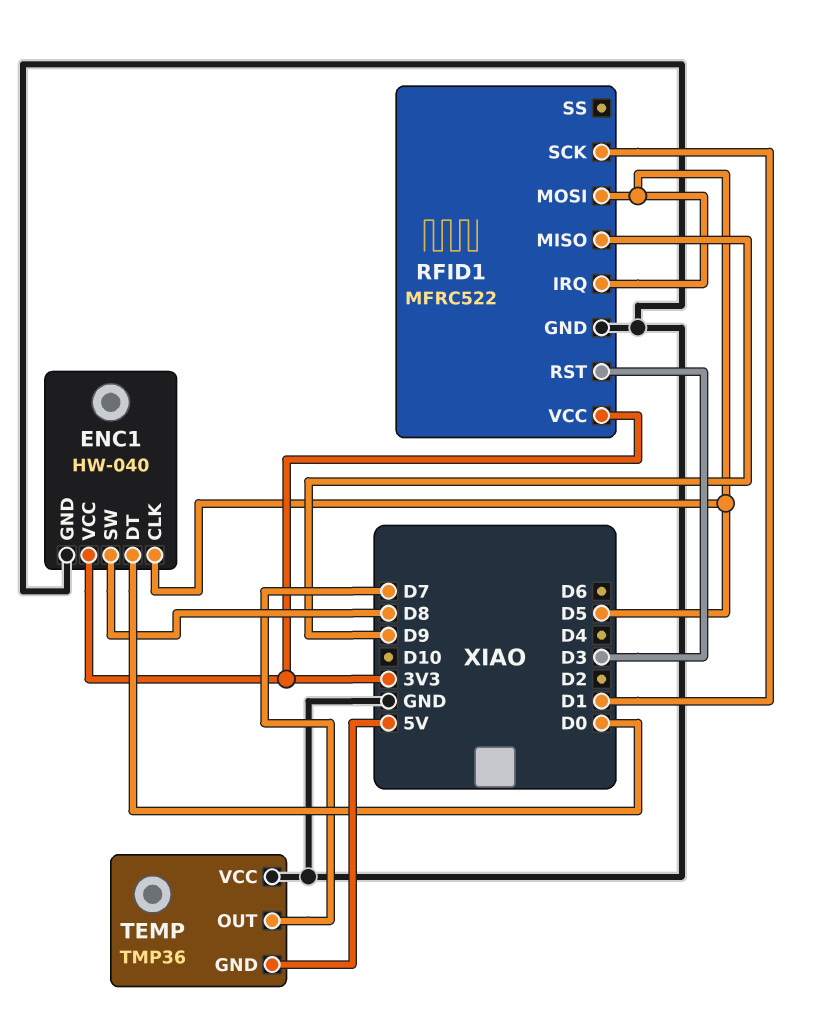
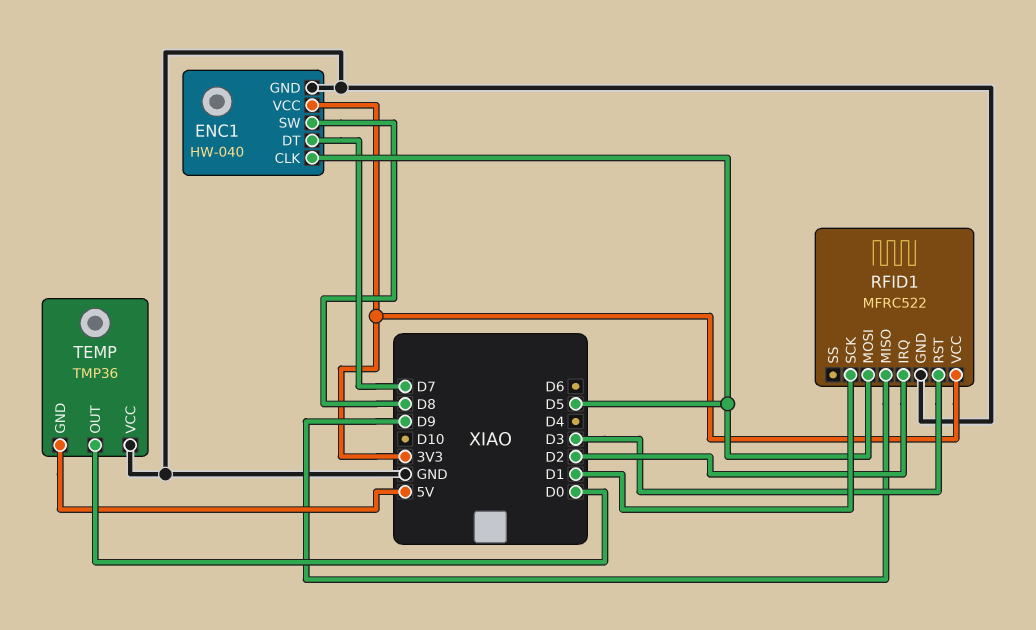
ENC1 pin DT: D0 -> D7
RFID1 pin IRQ: D5 -> D2
TEMP pin OUT: D7 -> D0

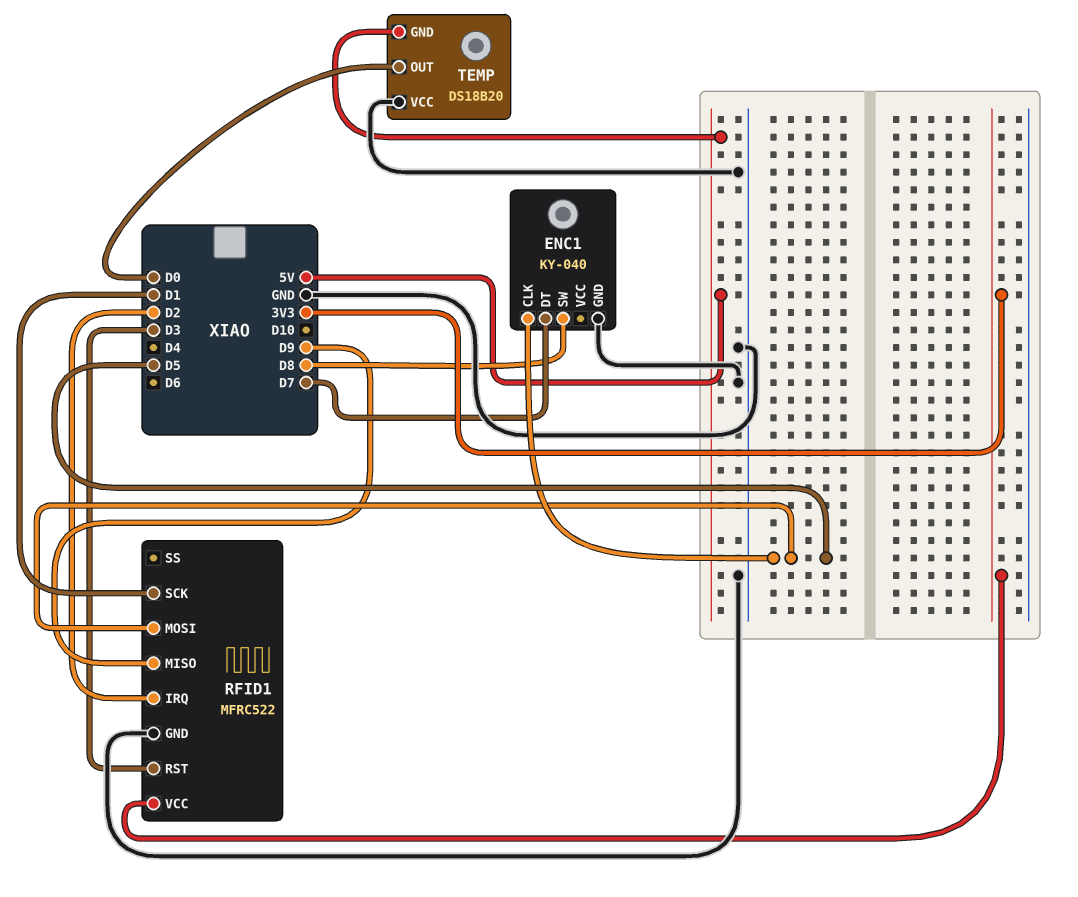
ENC1: HW-040 -> KY-040
ENC1 pin VCC: 3V3 -> none
TEMP: TMP36 -> DS18B20

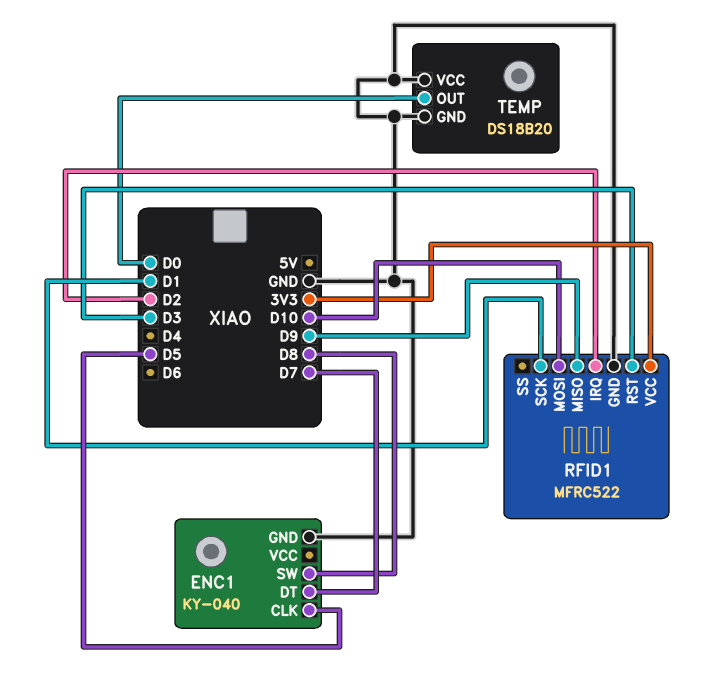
RFID1 pin MOSI: D5 -> D10
TEMP pin GND: 5V -> GND

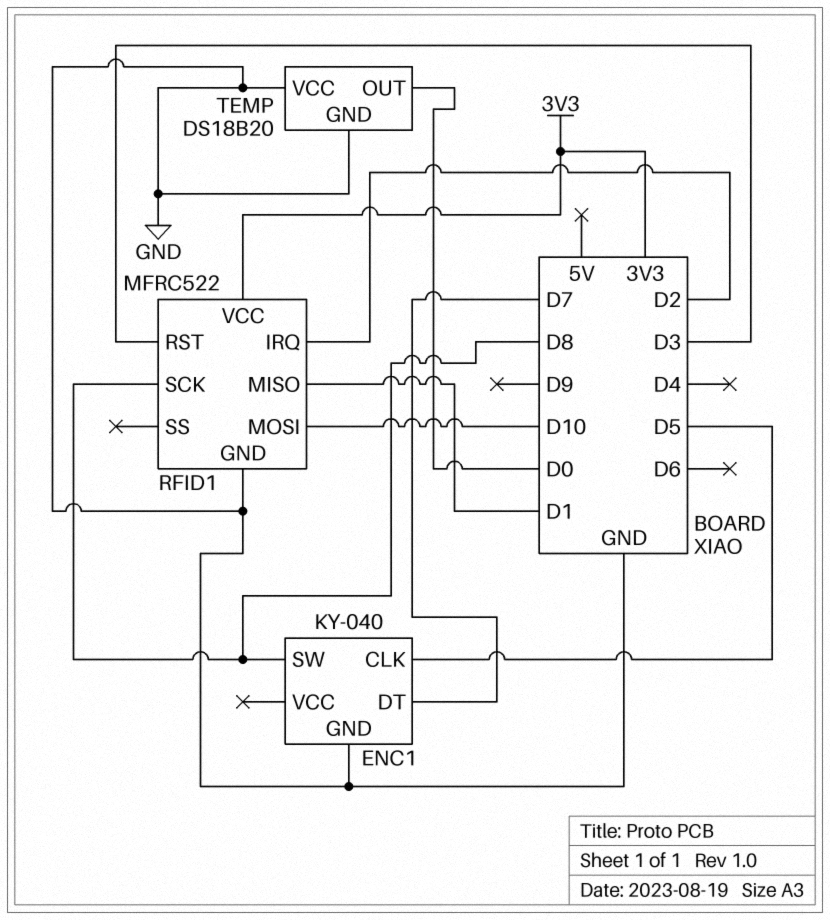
RFID1 pin MISO: D9 -> D1
RFID1 pin SCK: D1 -> D8

